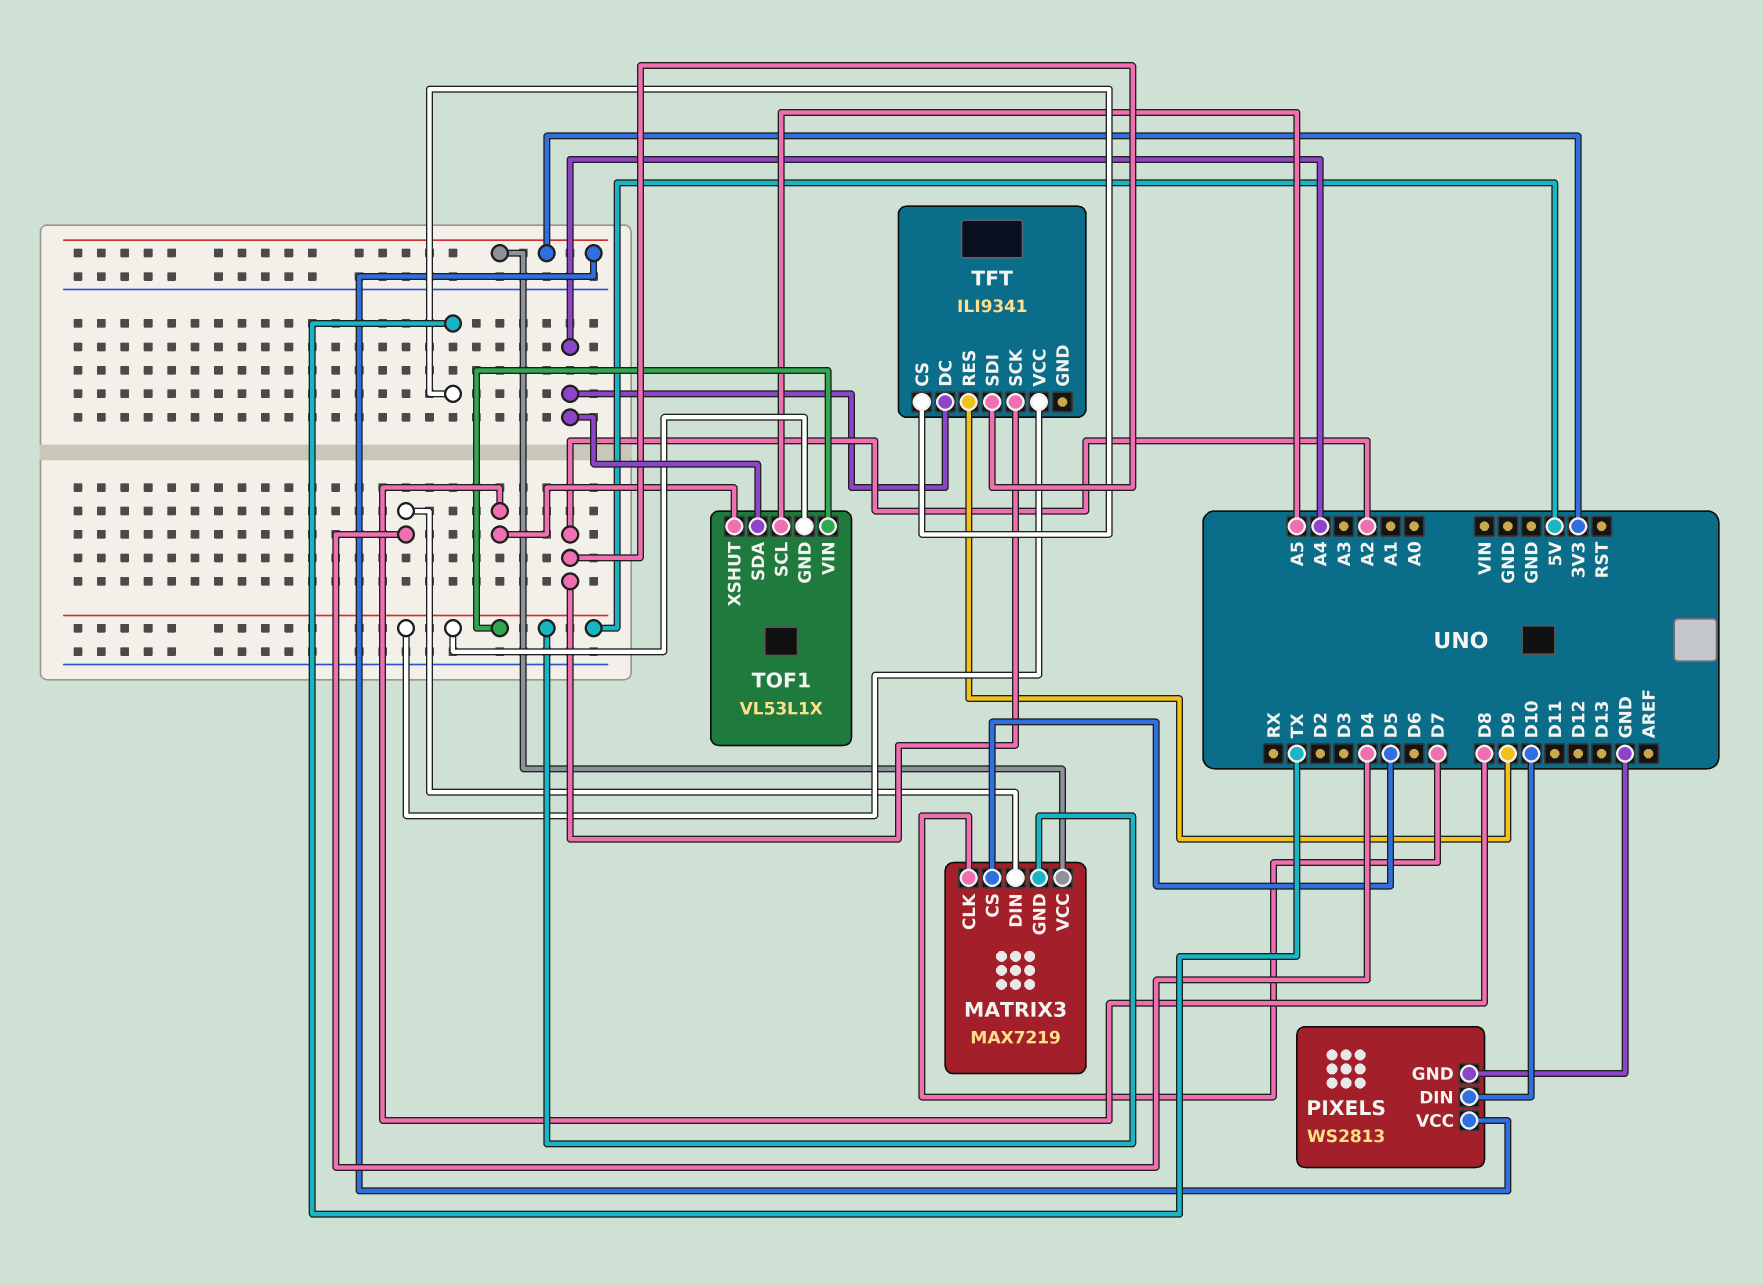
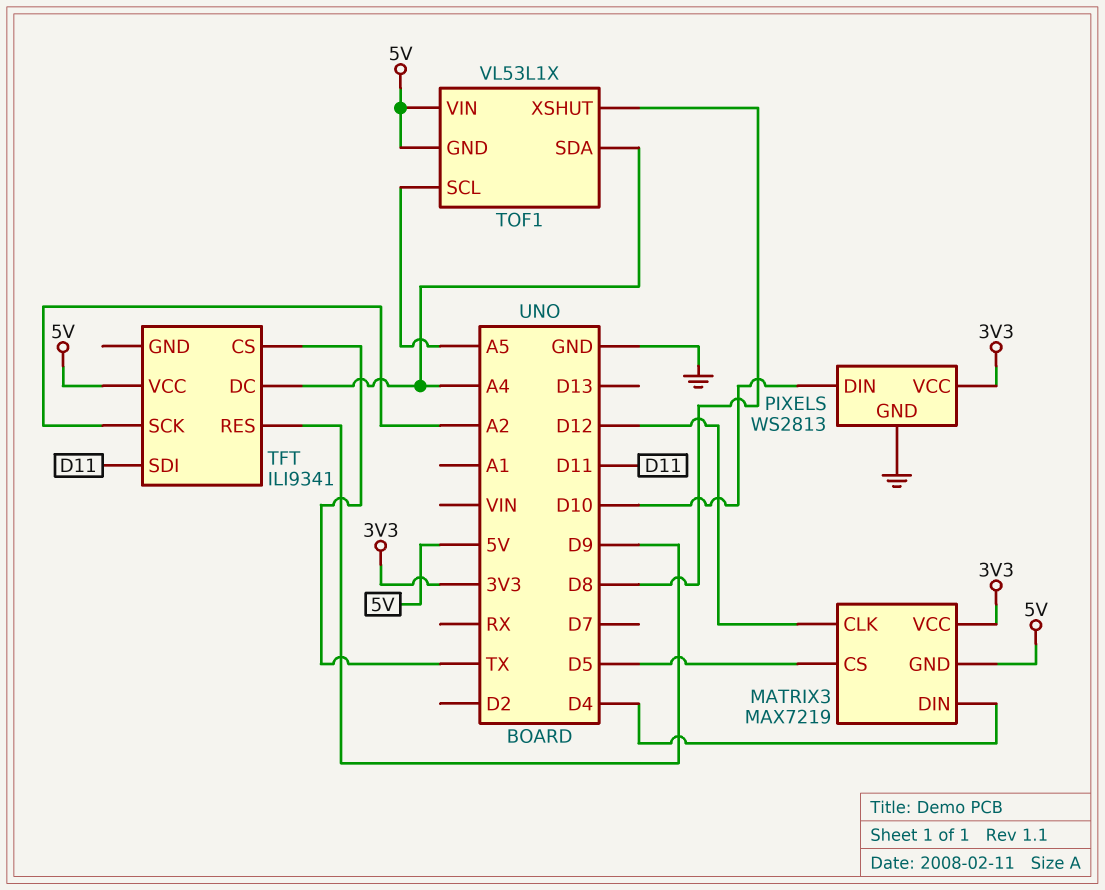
MATRIX3 pin CLK: D7 -> D12
TFT pin SDI: A2 -> D11

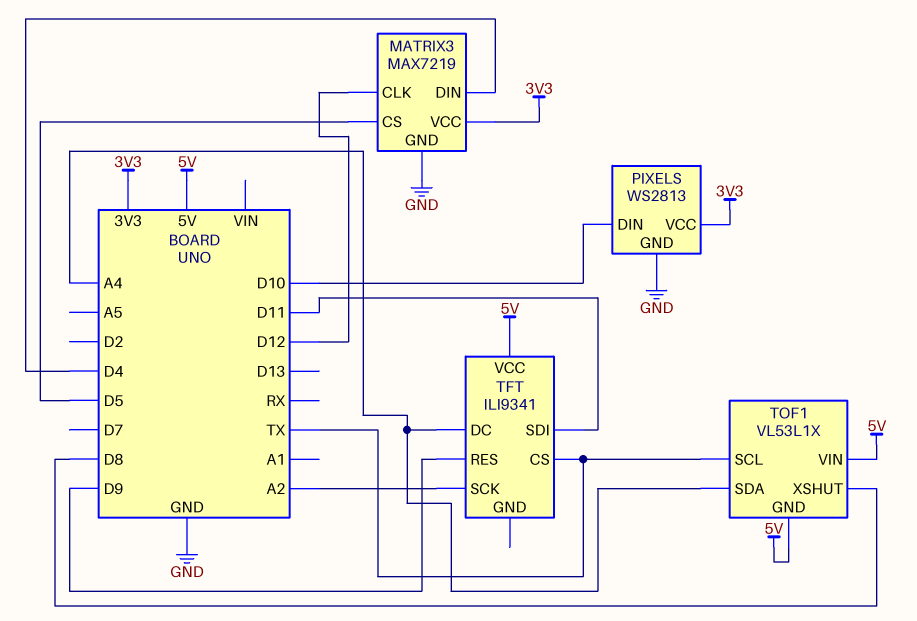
MATRIX3 pin GND: 5V -> GND
TOF1 pin SCL: A5 -> TX

